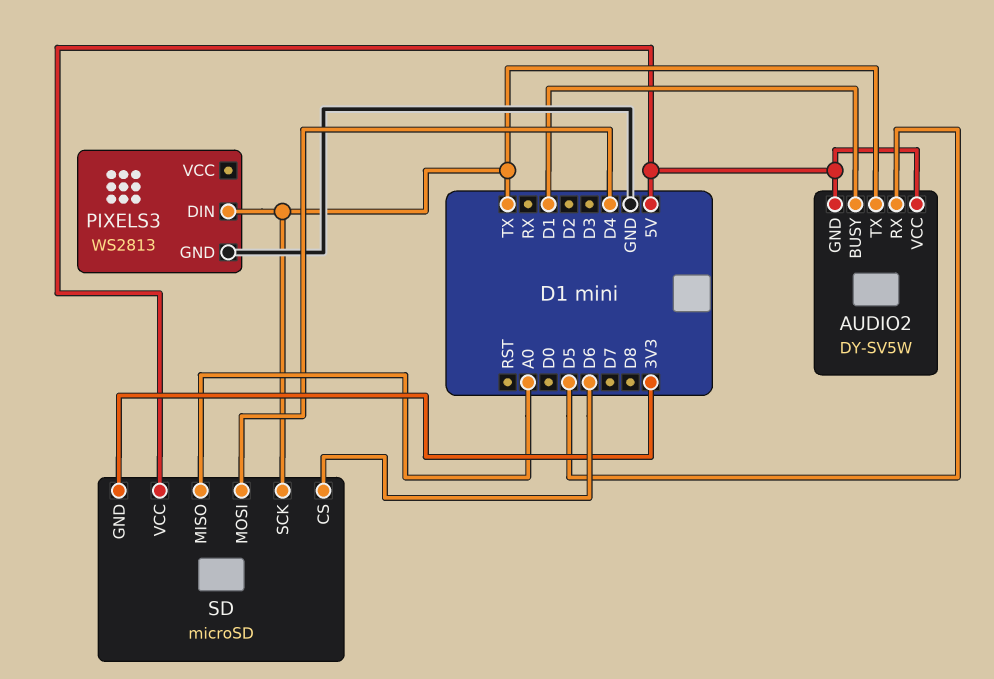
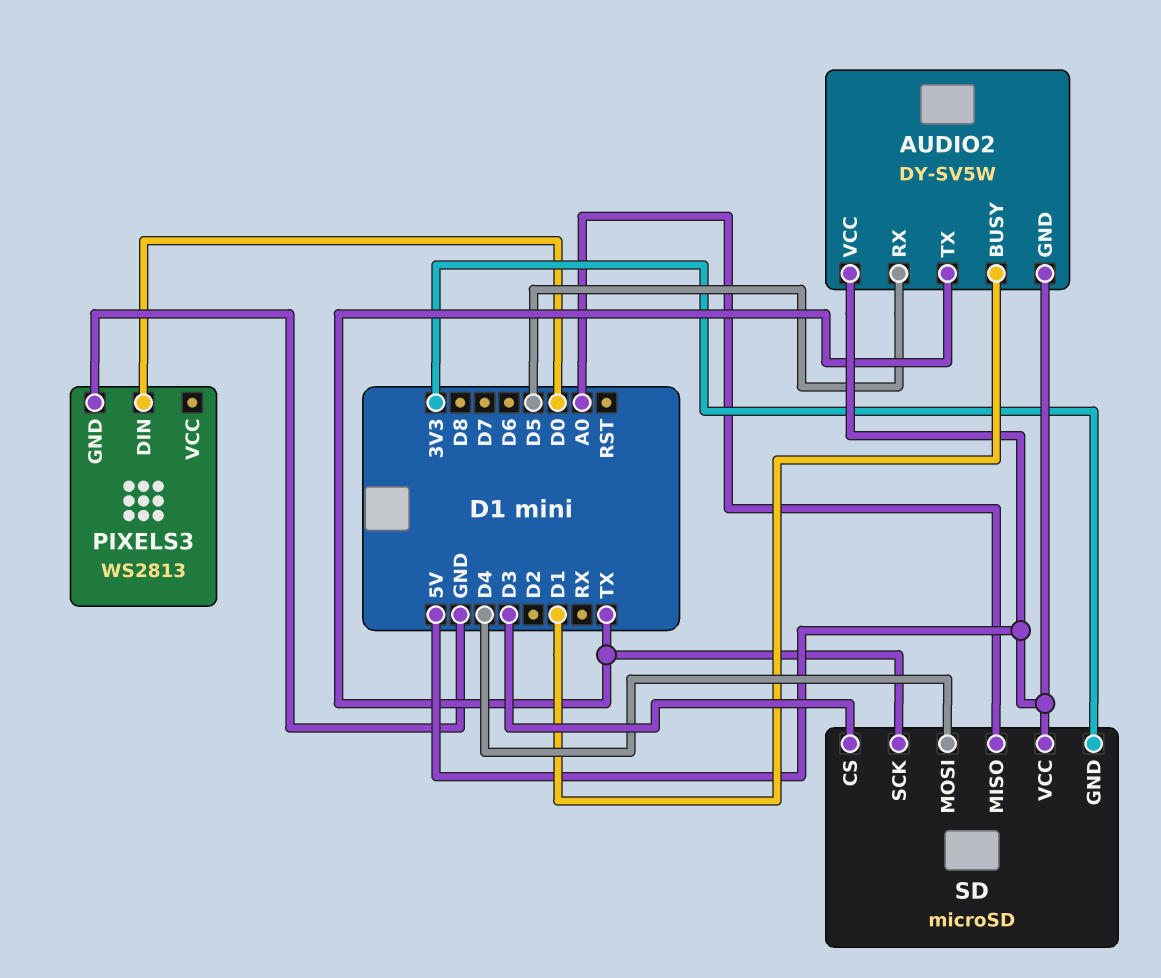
PIXELS3 pin DIN: TX -> D0
SD pin CS: D6 -> D3

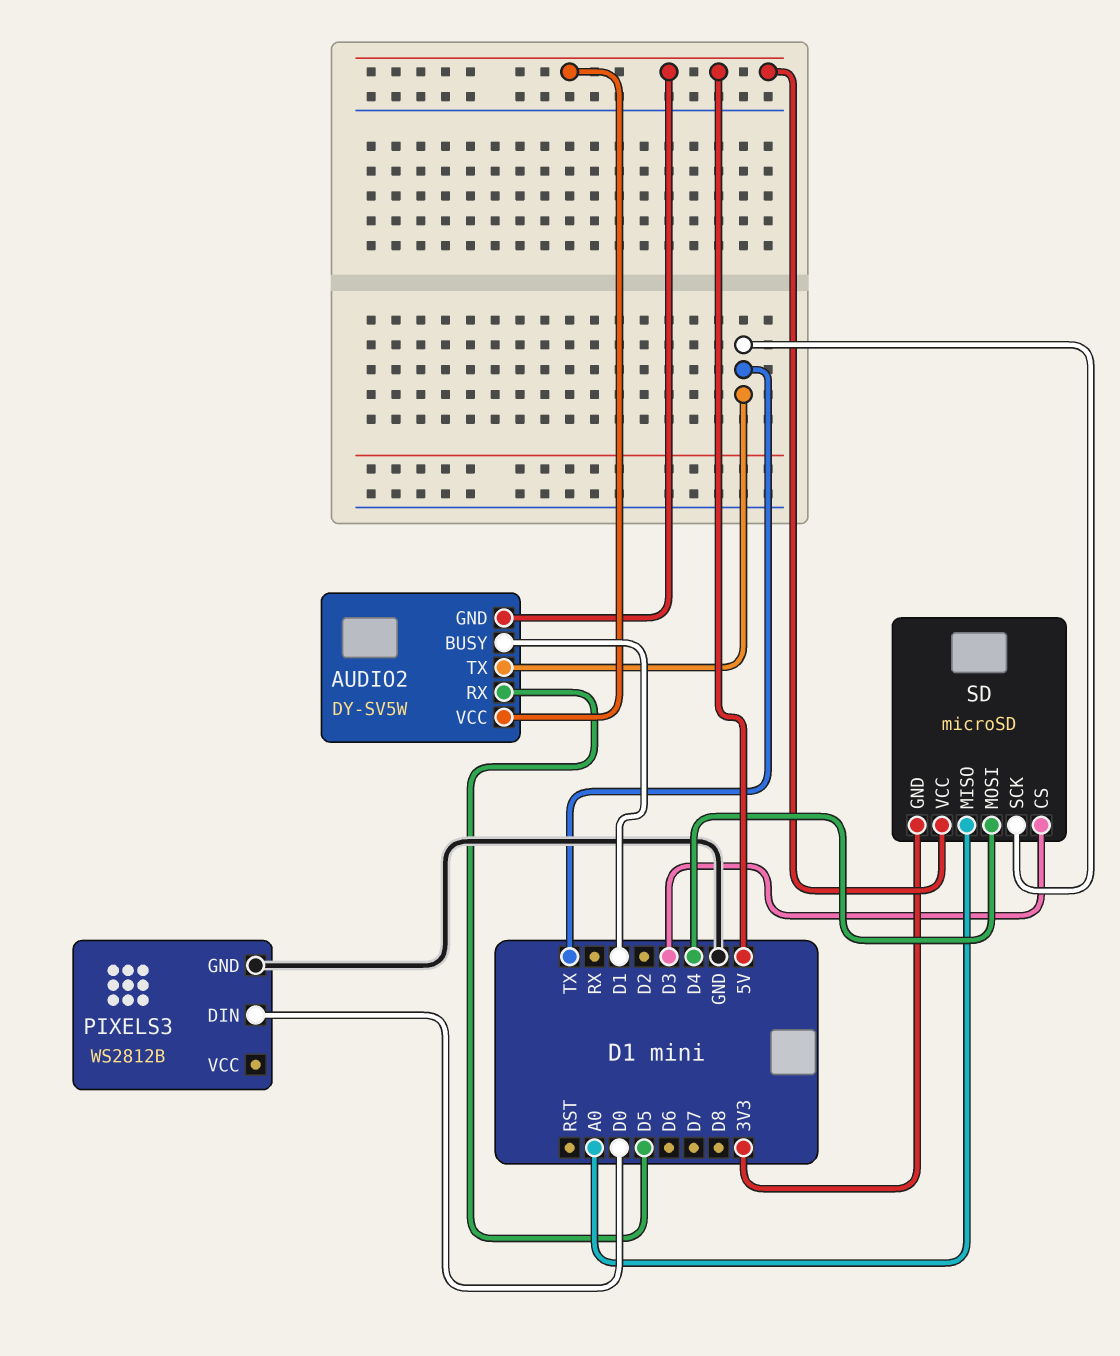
PIXELS3: WS2813 -> WS2812B

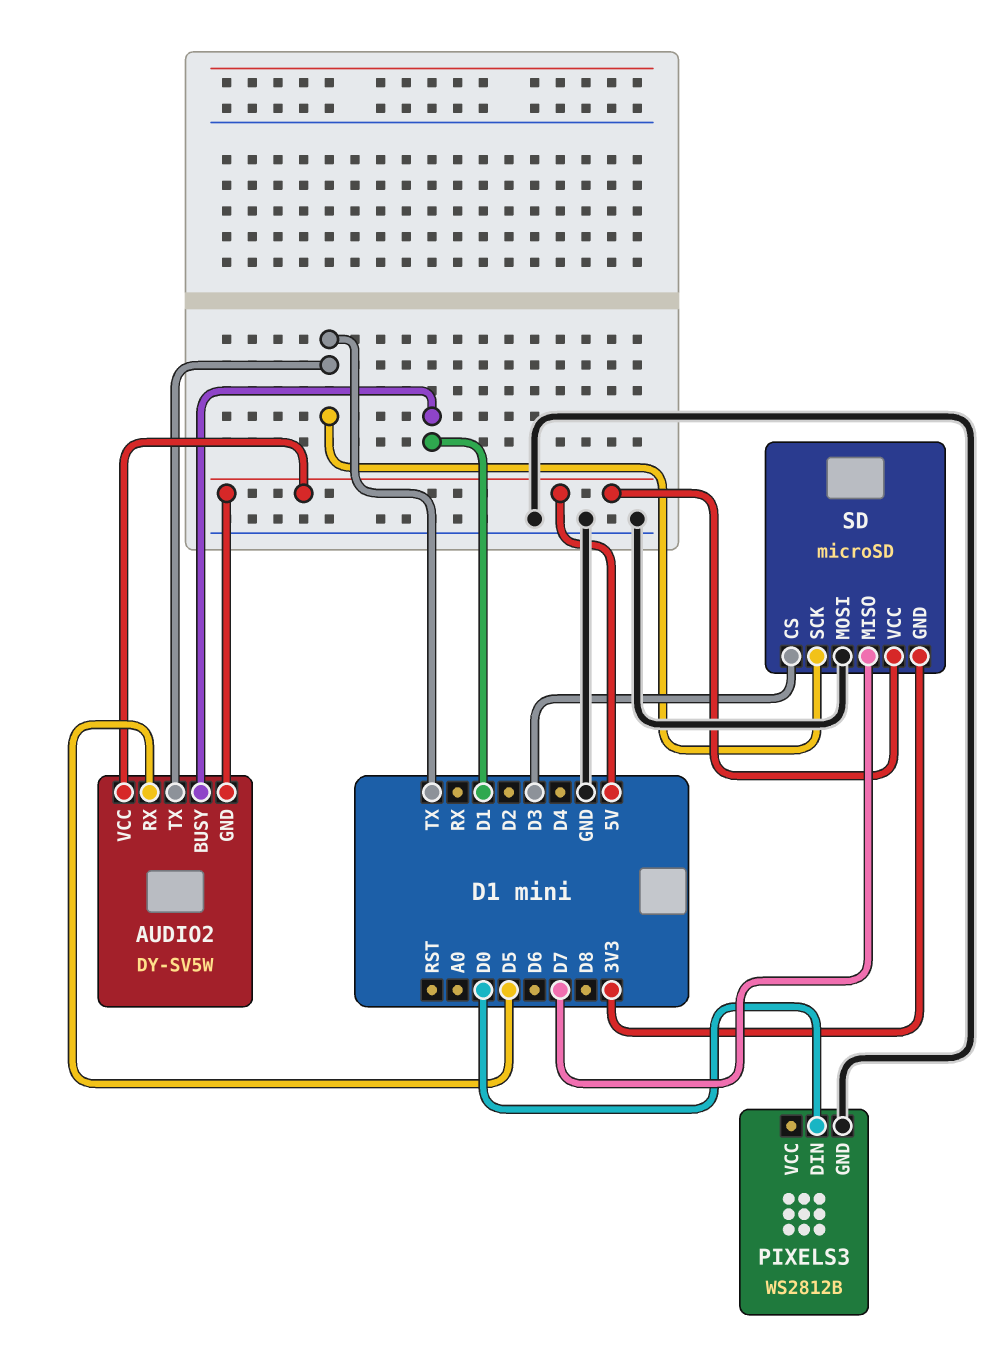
SD pin MISO: A0 -> D7
SD pin MOSI: D4 -> GND

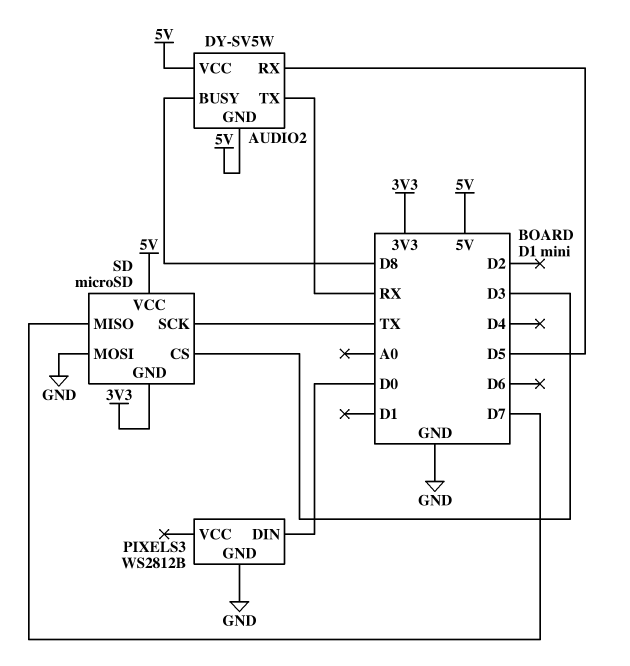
AUDIO2 pin BUSY: D1 -> D8
AUDIO2 pin TX: TX -> RX

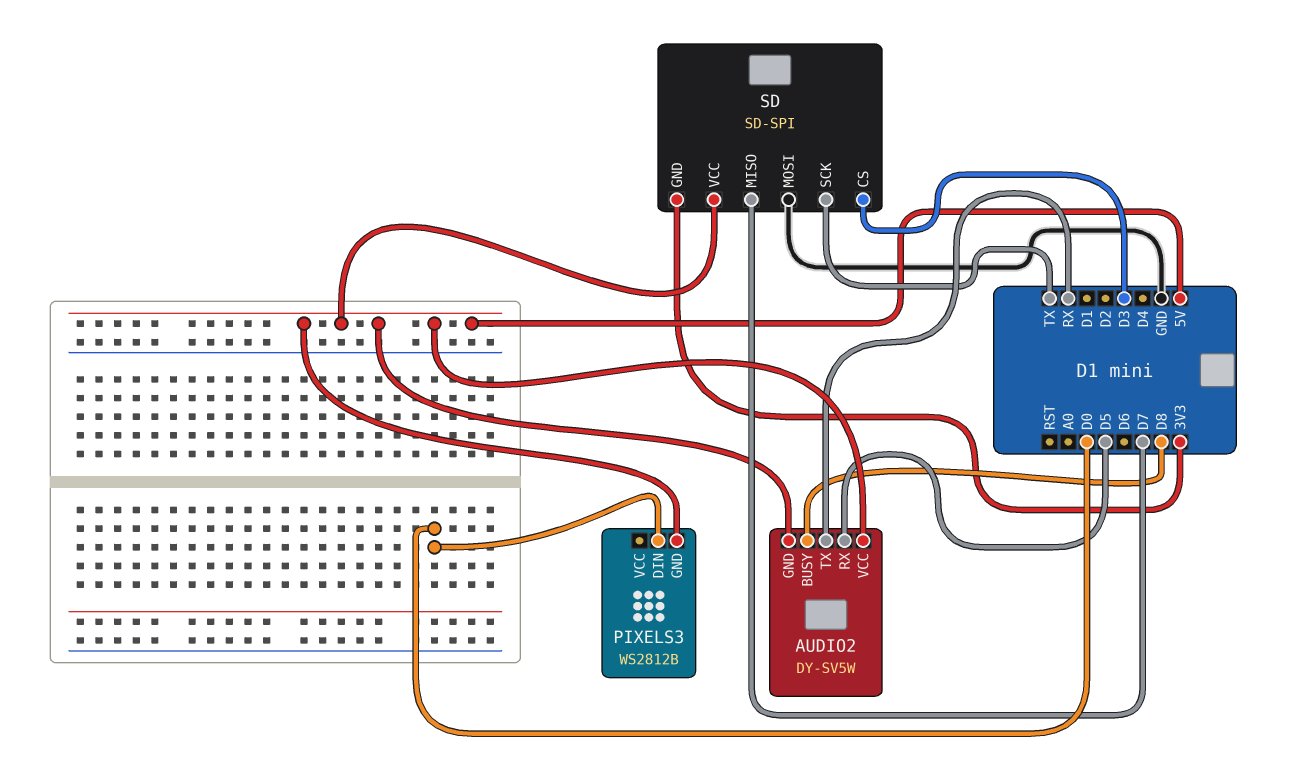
PIXELS3 pin GND: GND -> 5V
SD: microSD -> SD-SPI

